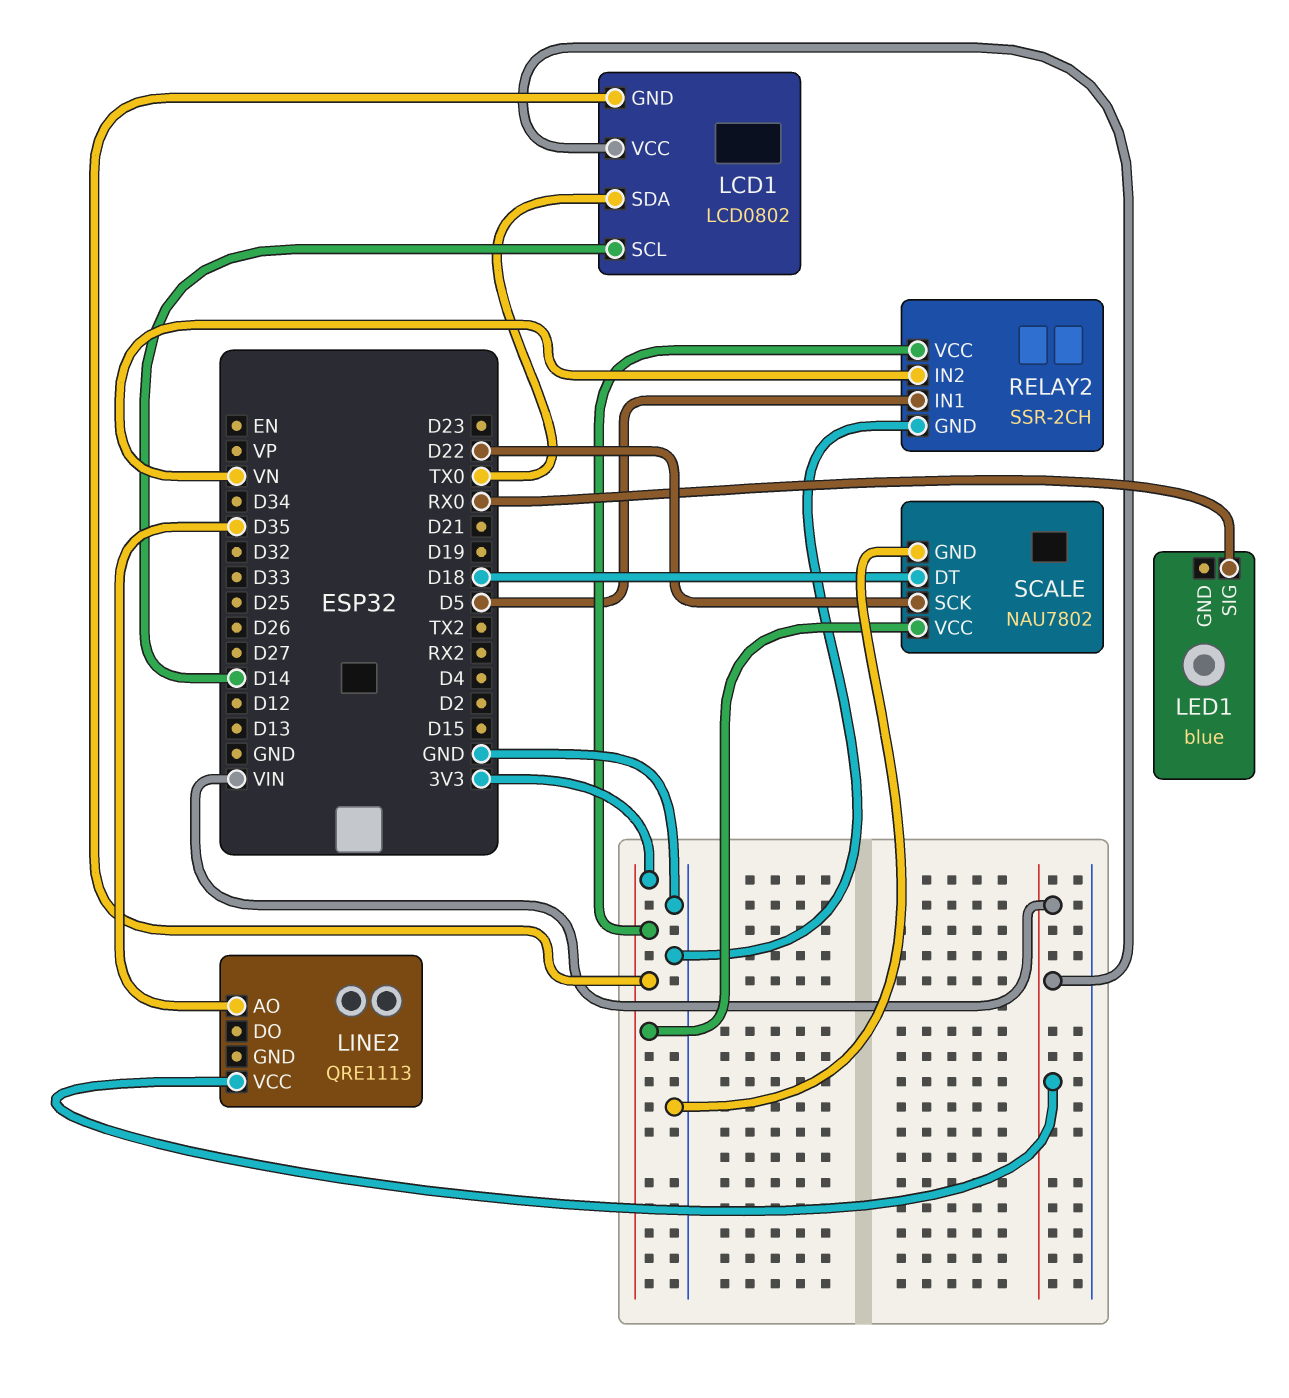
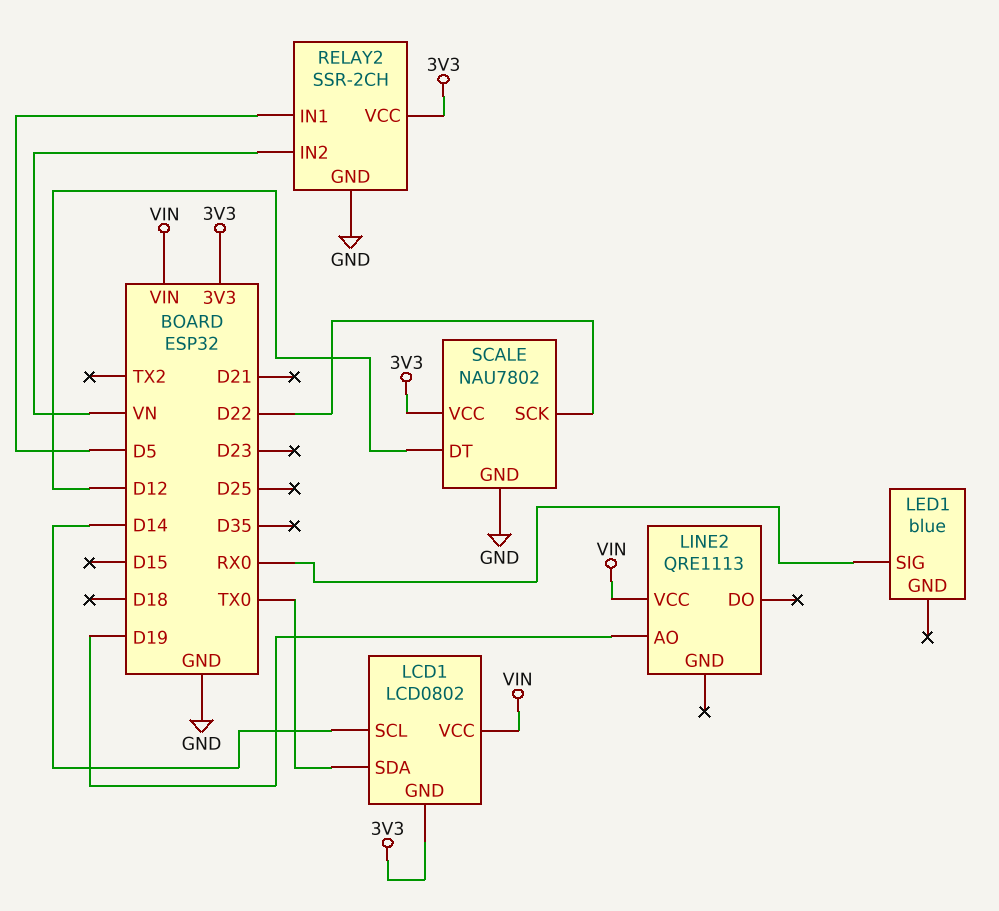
LINE2 pin AO: D35 -> D19
SCALE pin DT: D18 -> D12

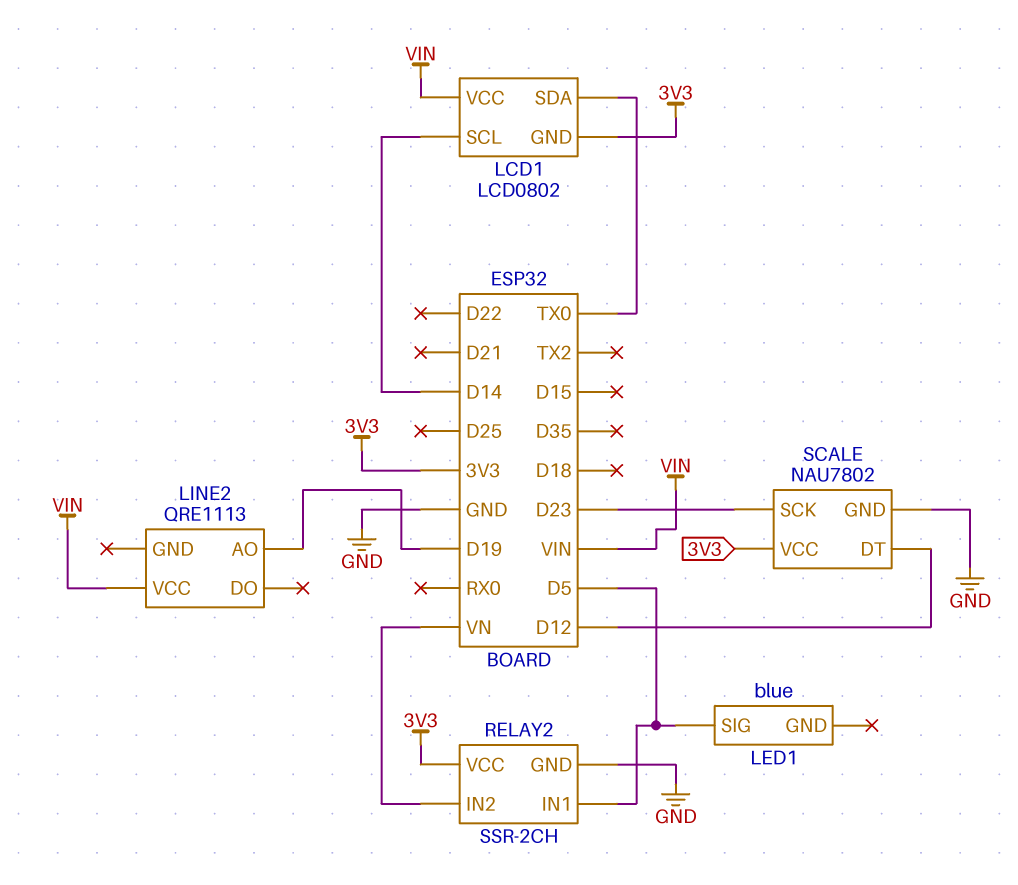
LED1 pin SIG: RX0 -> D5
SCALE pin SCK: D22 -> D23

